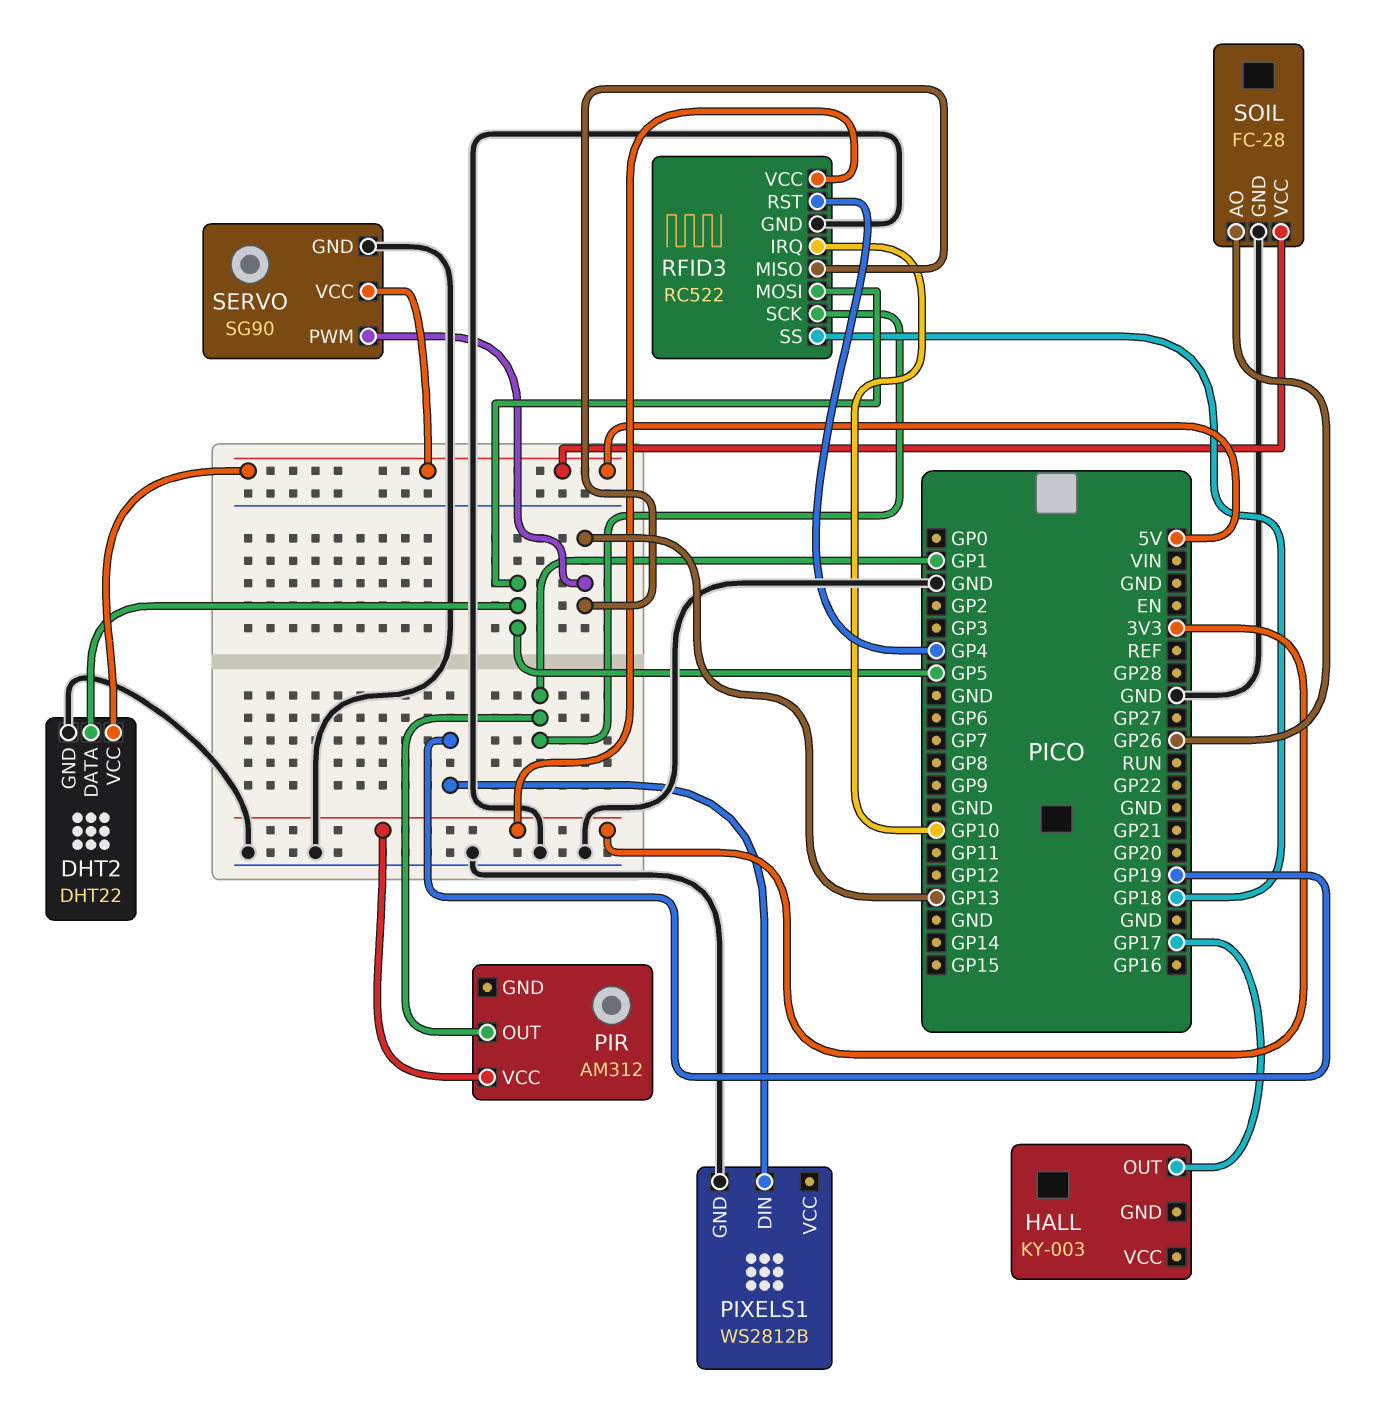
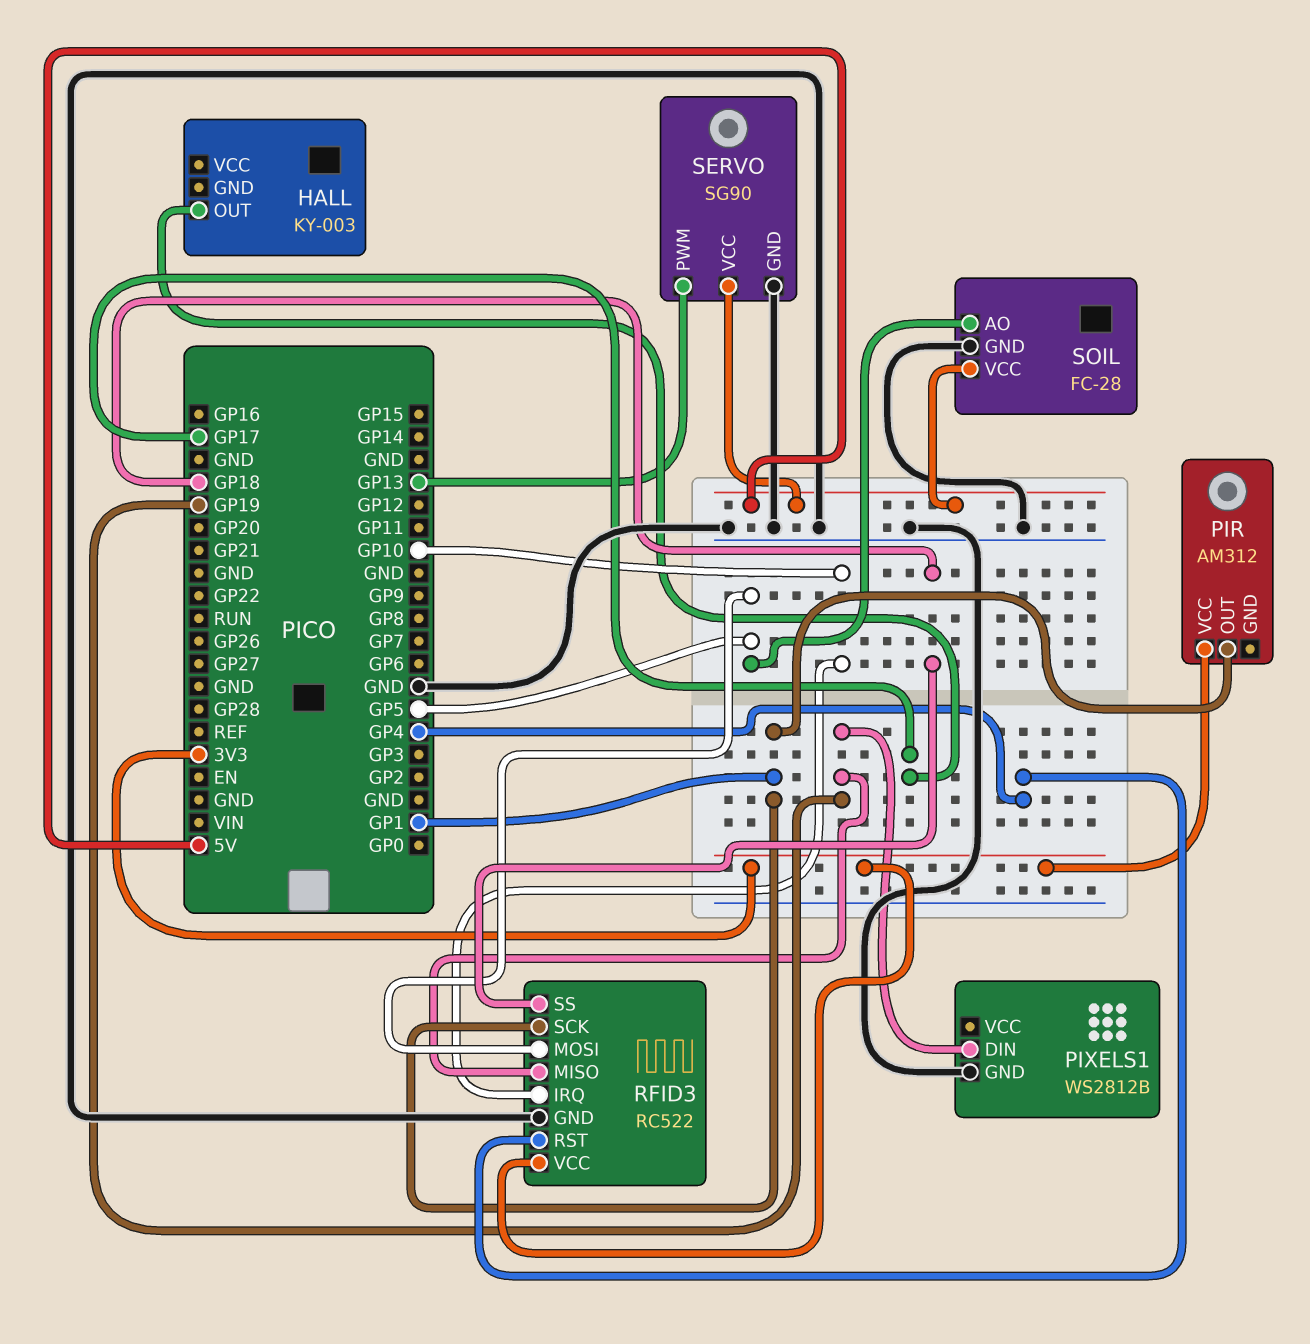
DHT2: DHT22 -> none
DHT2 pin DATA: GP5 -> none
DHT2 pin GND: GND -> none
DHT2 pin VCC: 5V -> none
RFID3 pin MISO: GP13 -> GP19
SOIL pin AO: GP26 -> GP5

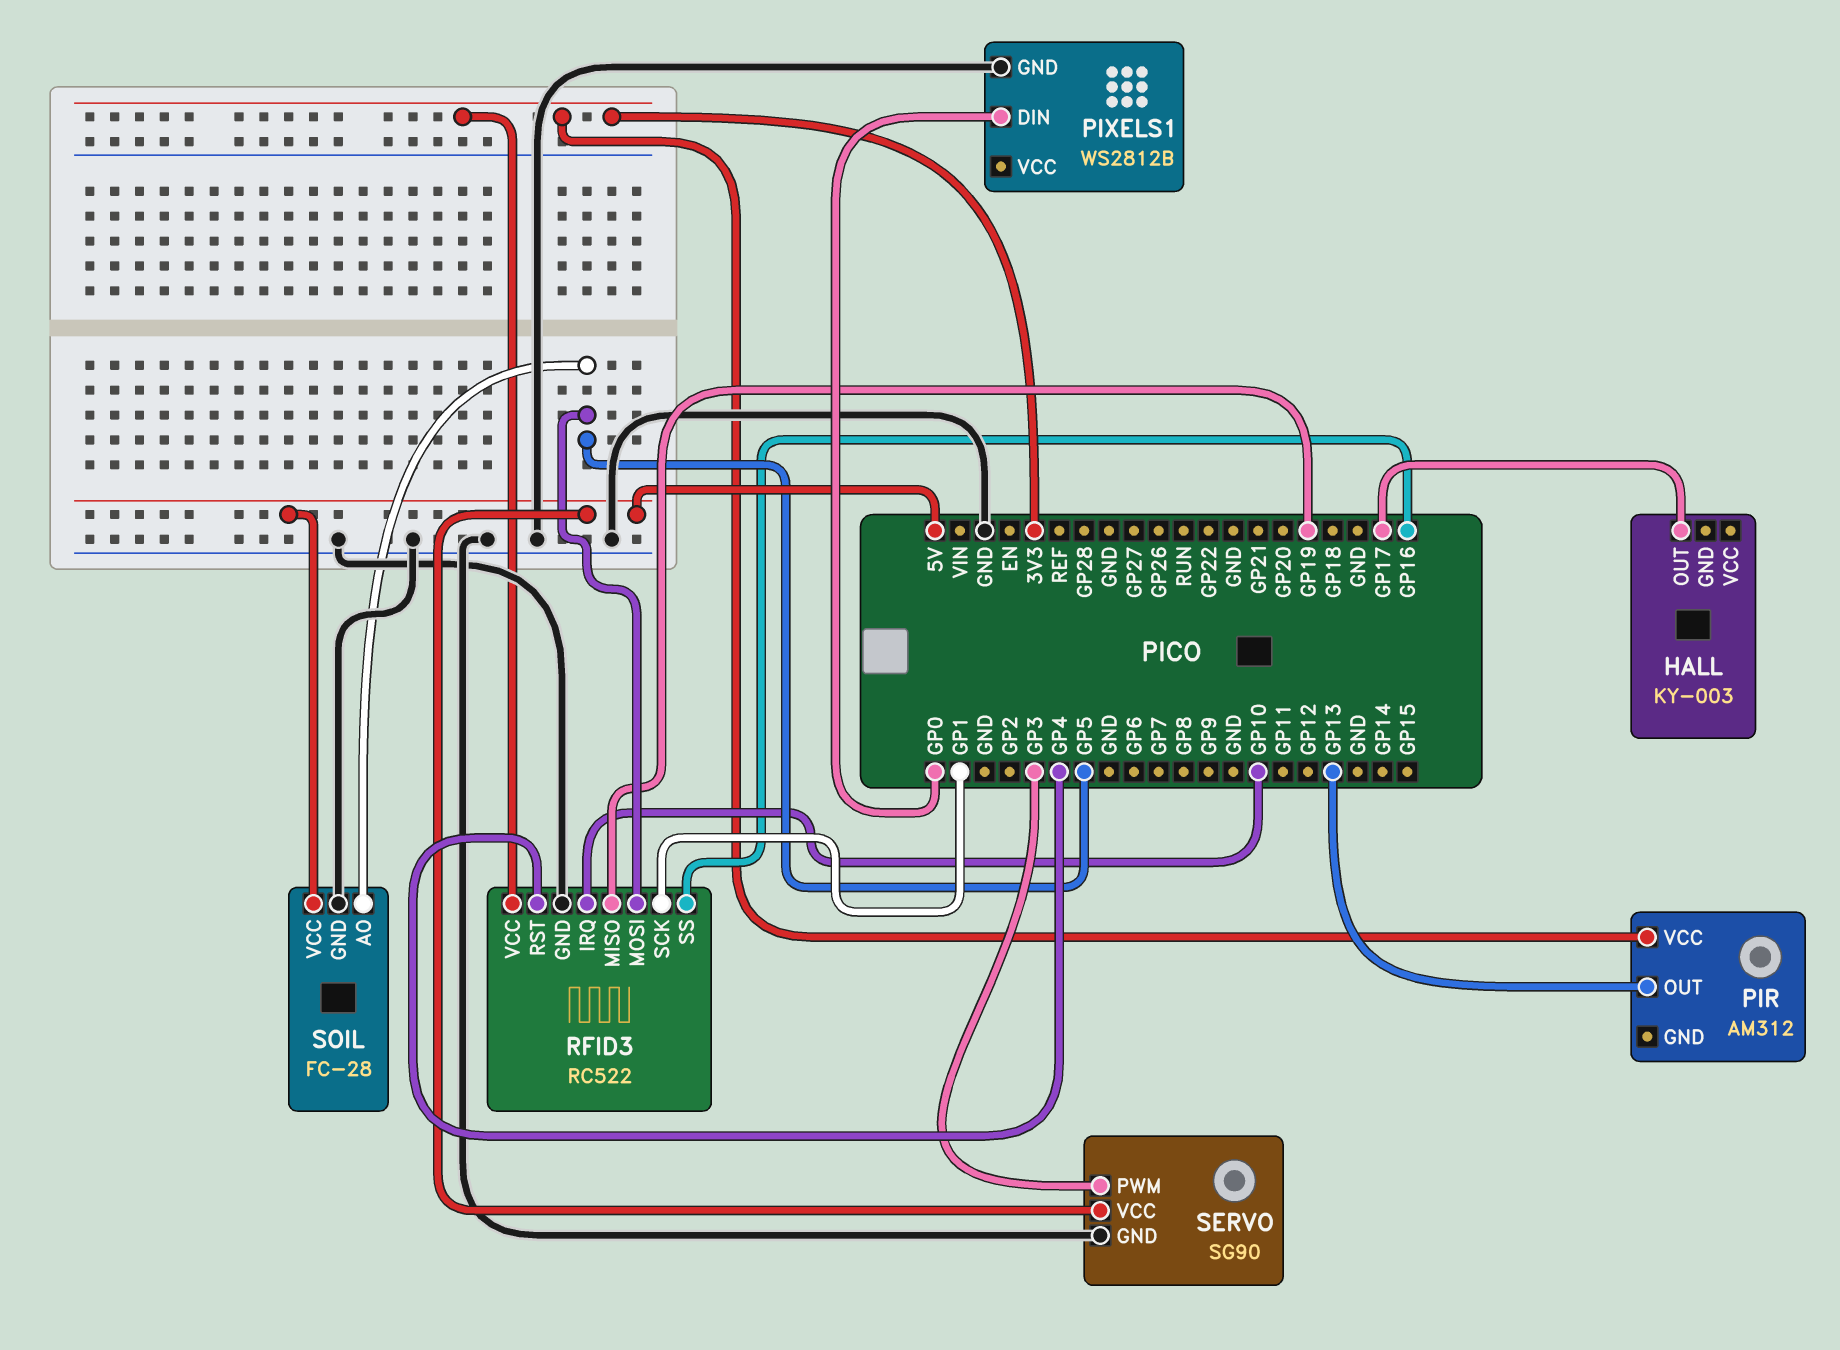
PIR pin OUT: GP1 -> GP13
PIXELS1 pin DIN: GP19 -> GP0
RFID3 pin SS: GP18 -> GP16
SERVO pin PWM: GP13 -> GP3

